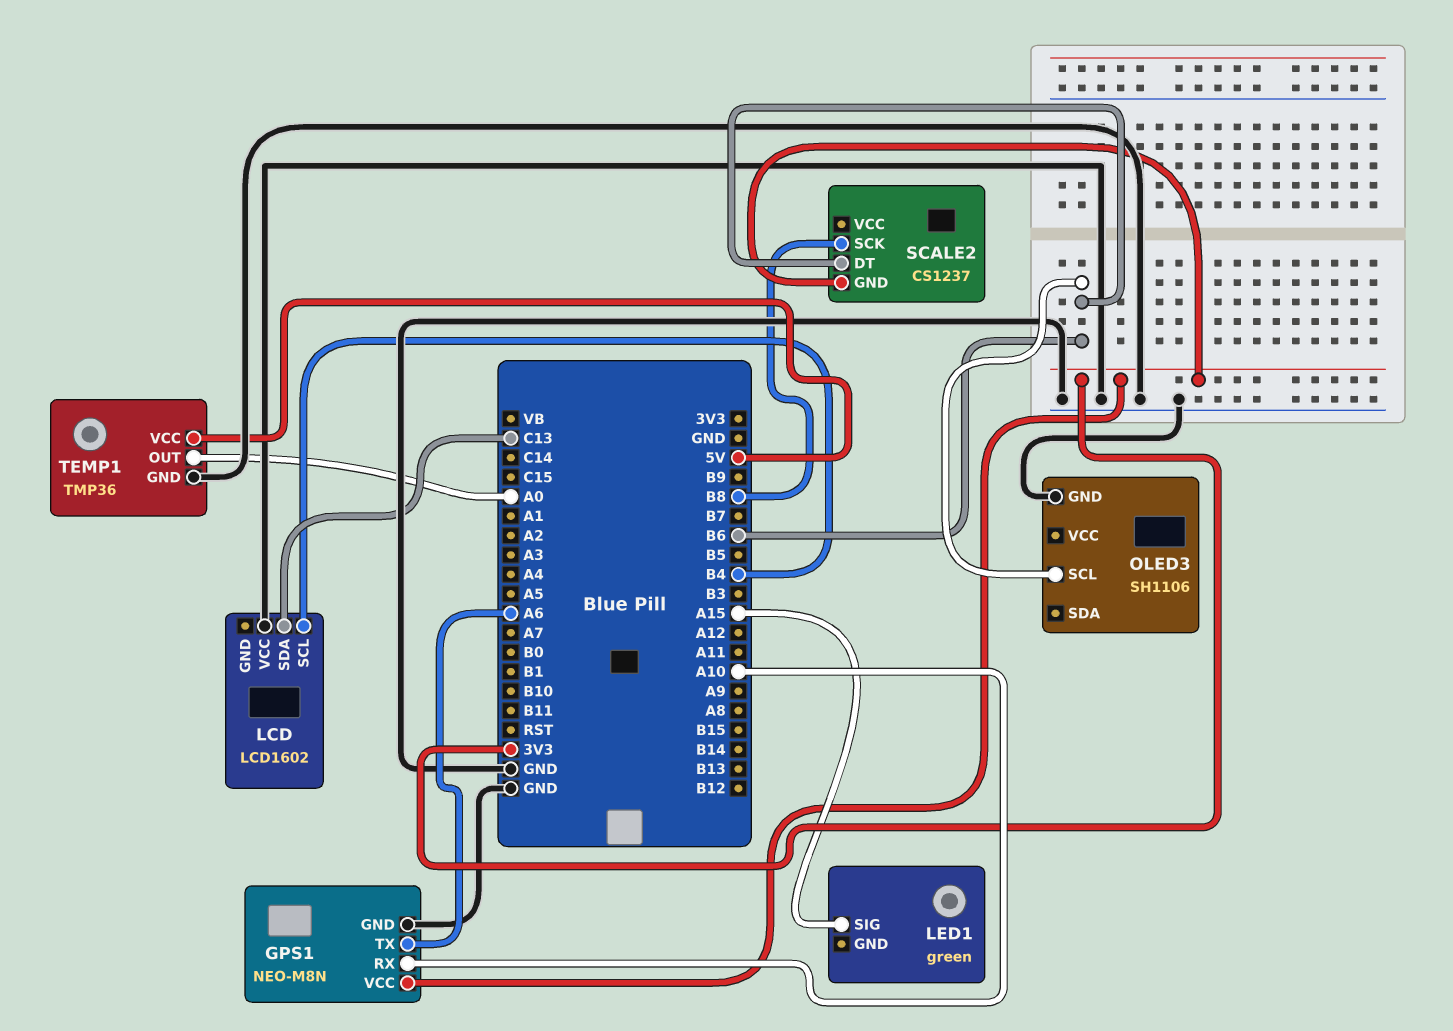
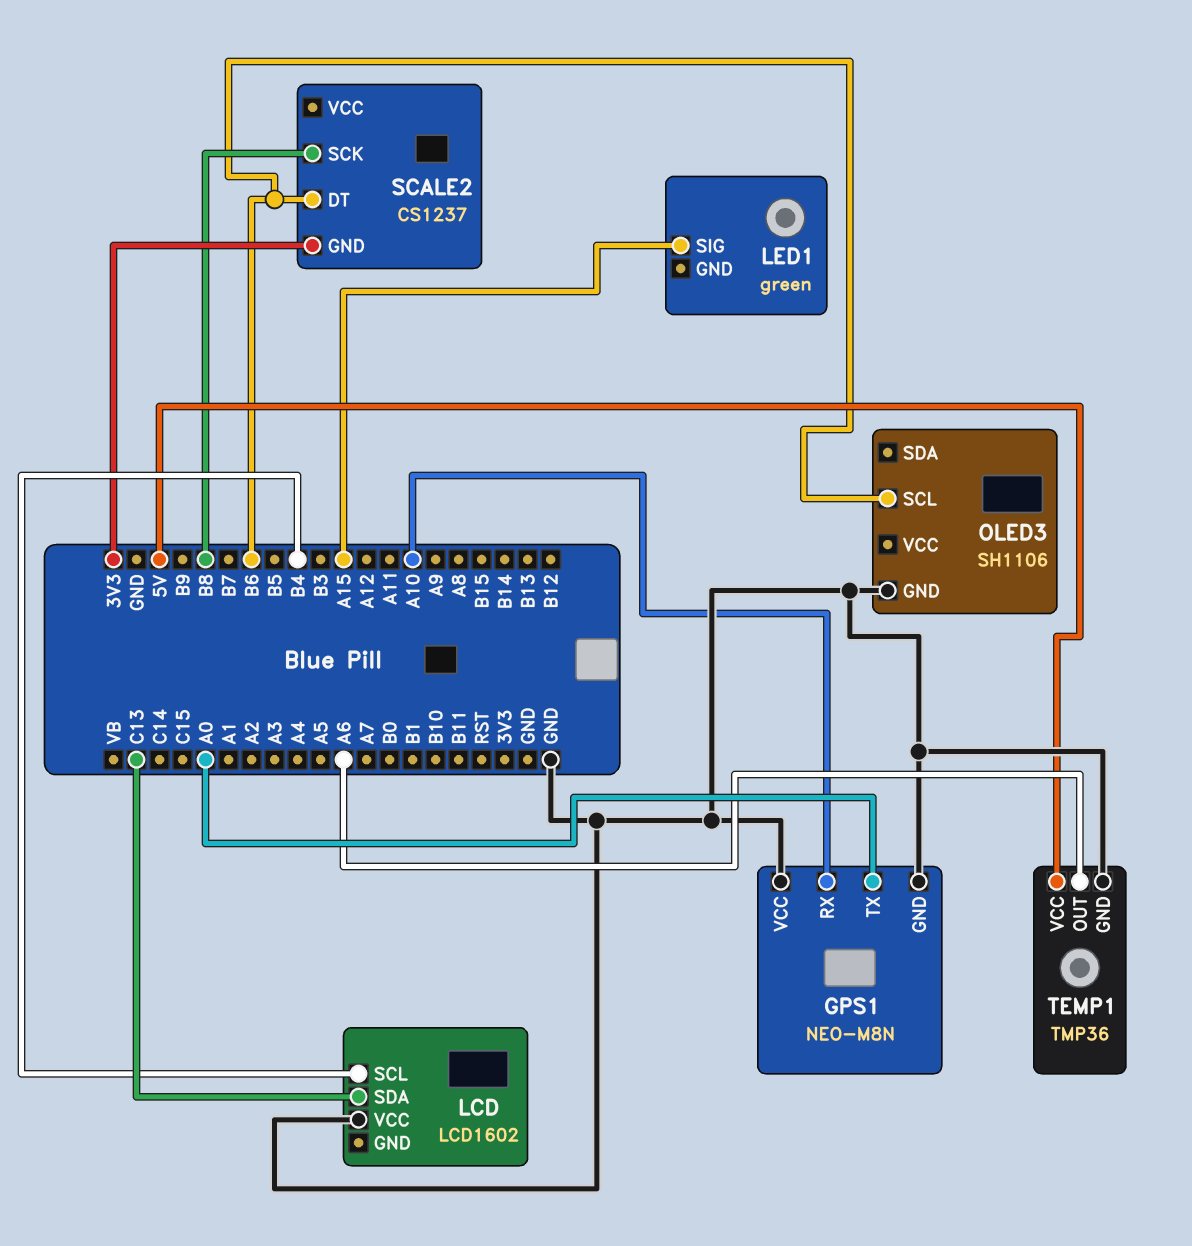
GPS1 pin TX: A6 -> A0
GPS1 pin VCC: 3V3 -> GND
TEMP1 pin OUT: A0 -> A6

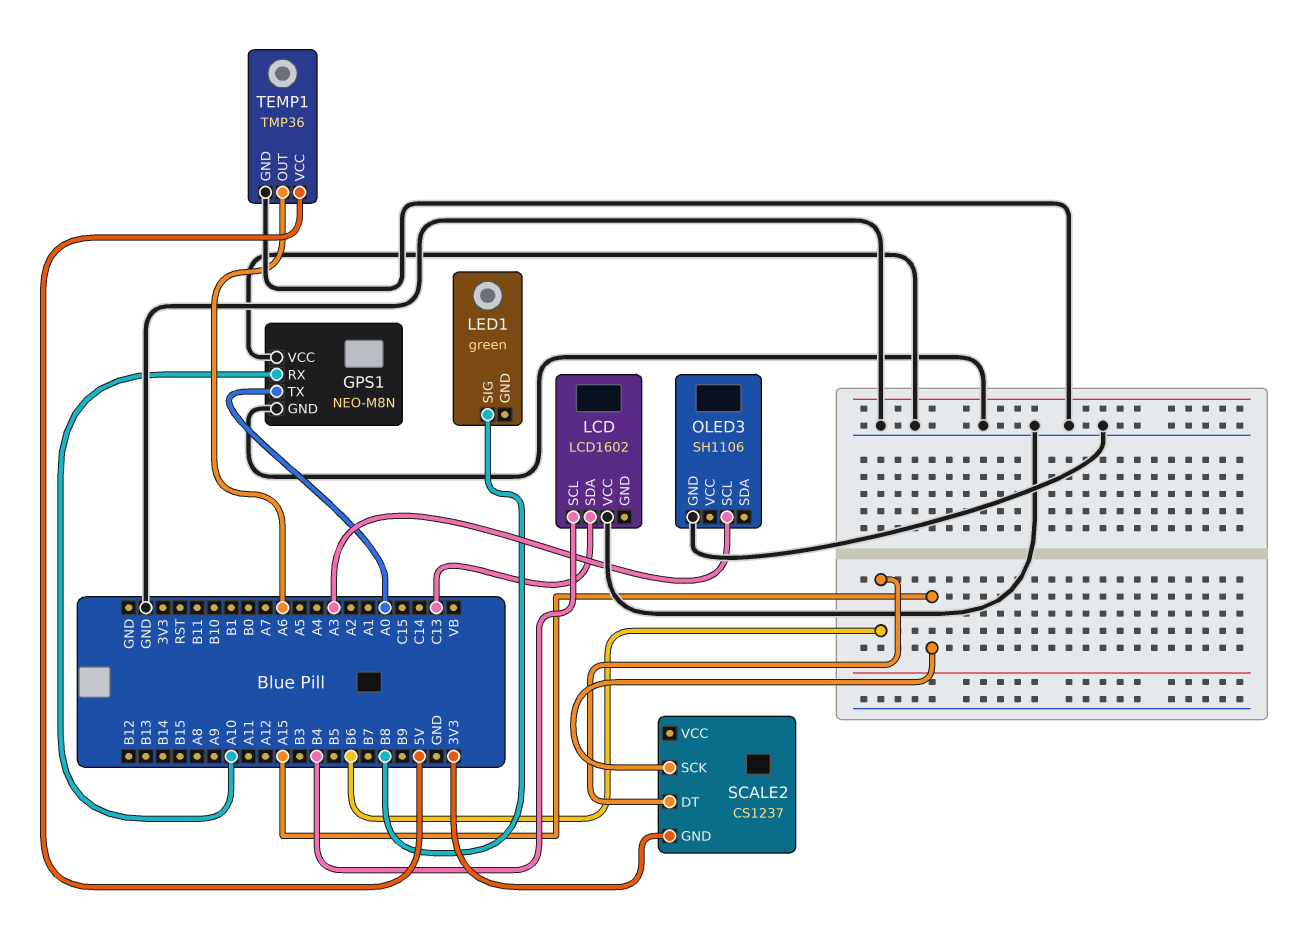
LED1 pin SIG: A15 -> B8
OLED3 pin SCL: B6 -> A3
SCALE2 pin SCK: B8 -> A15

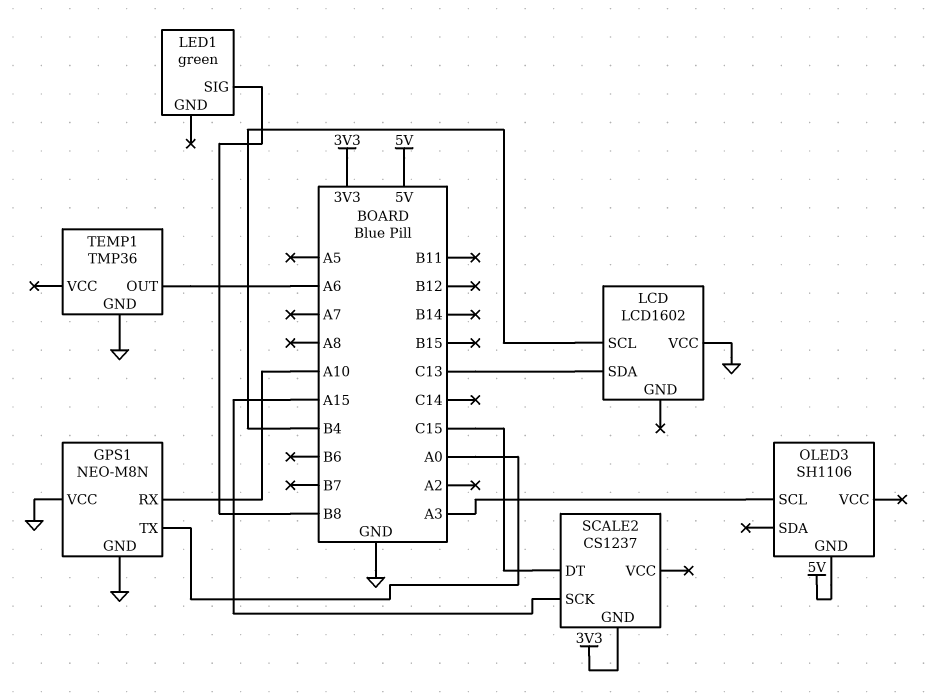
OLED3 pin GND: GND -> 5V
SCALE2 pin DT: B6 -> C15
TEMP1 pin VCC: 5V -> none

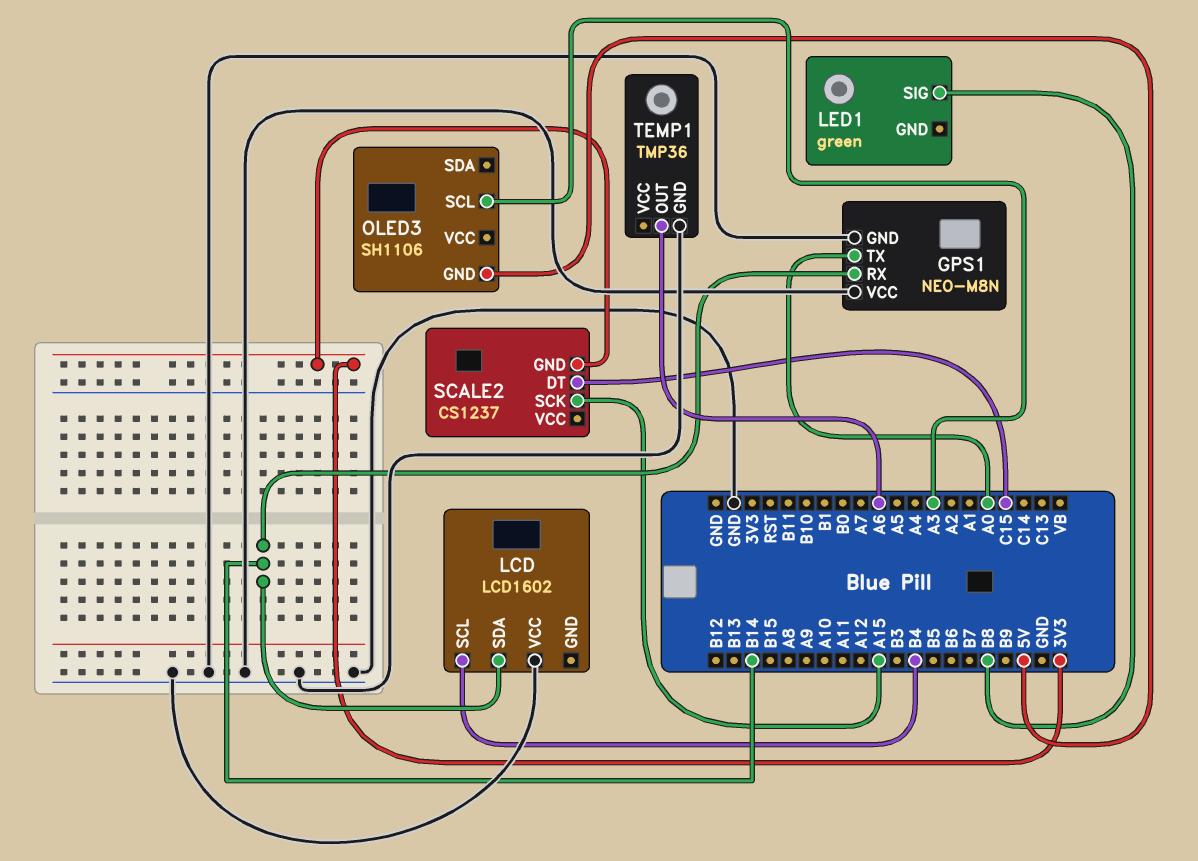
GPS1 pin RX: A10 -> B14
LCD pin SDA: C13 -> B14

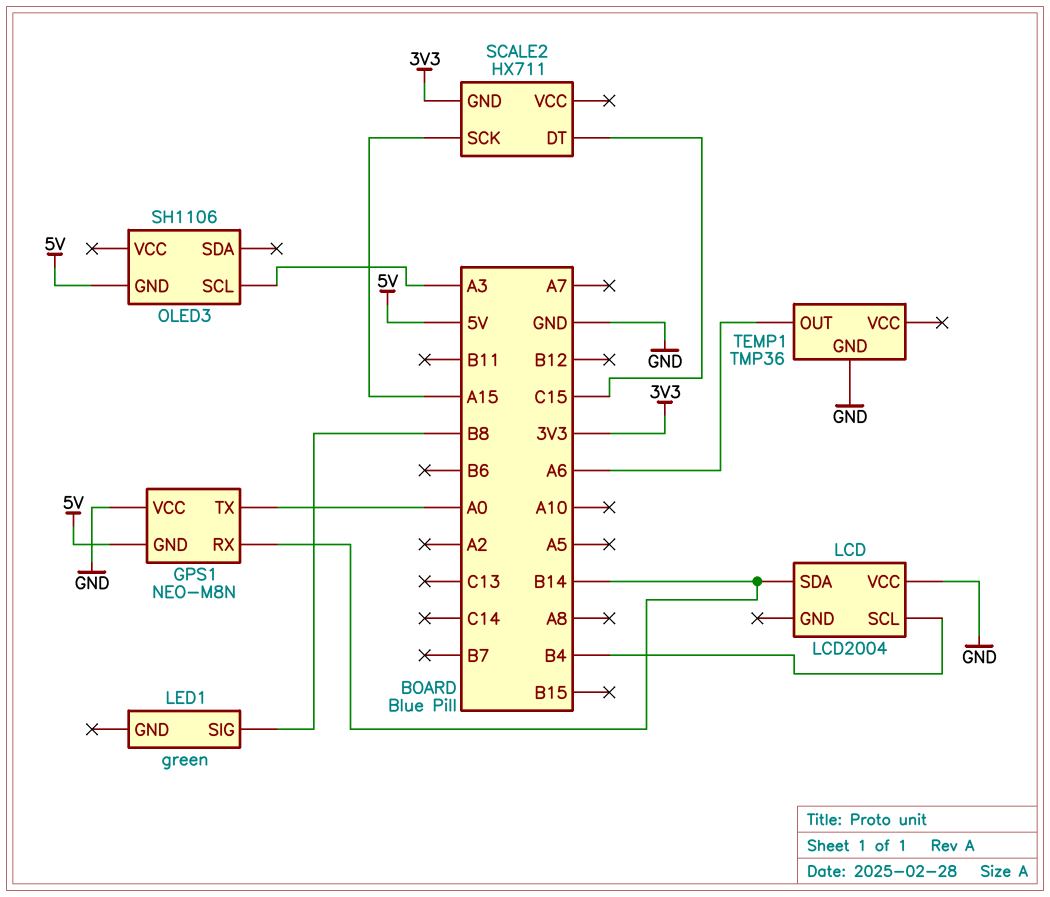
GPS1 pin GND: GND -> 5V
LCD: LCD1602 -> LCD2004
SCALE2: CS1237 -> HX711

